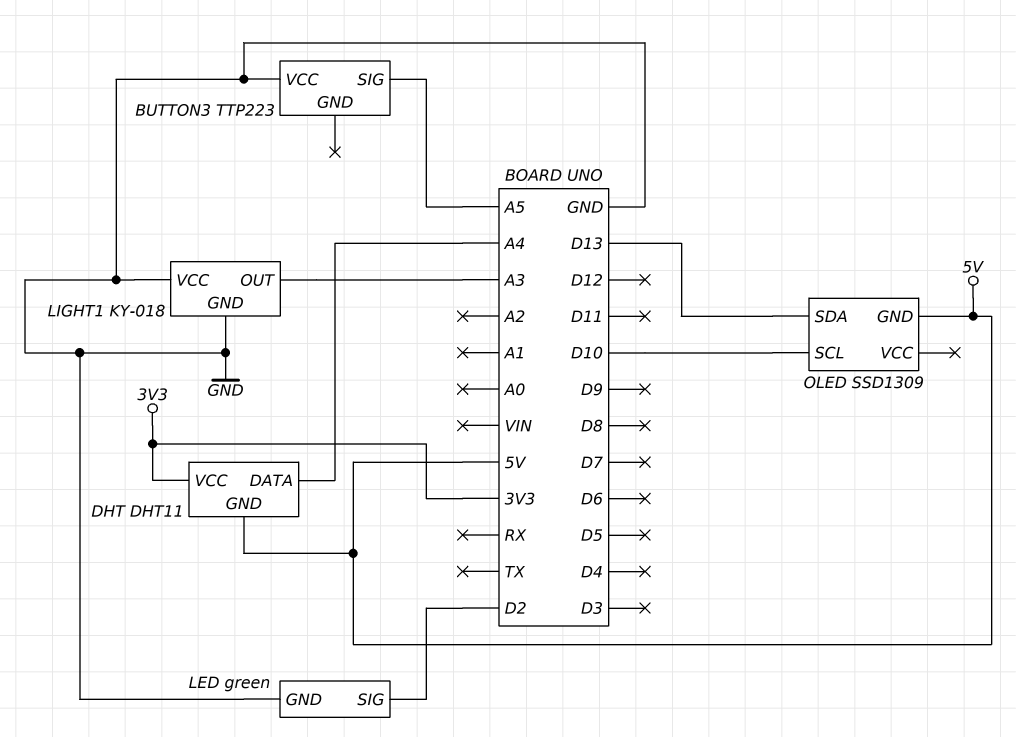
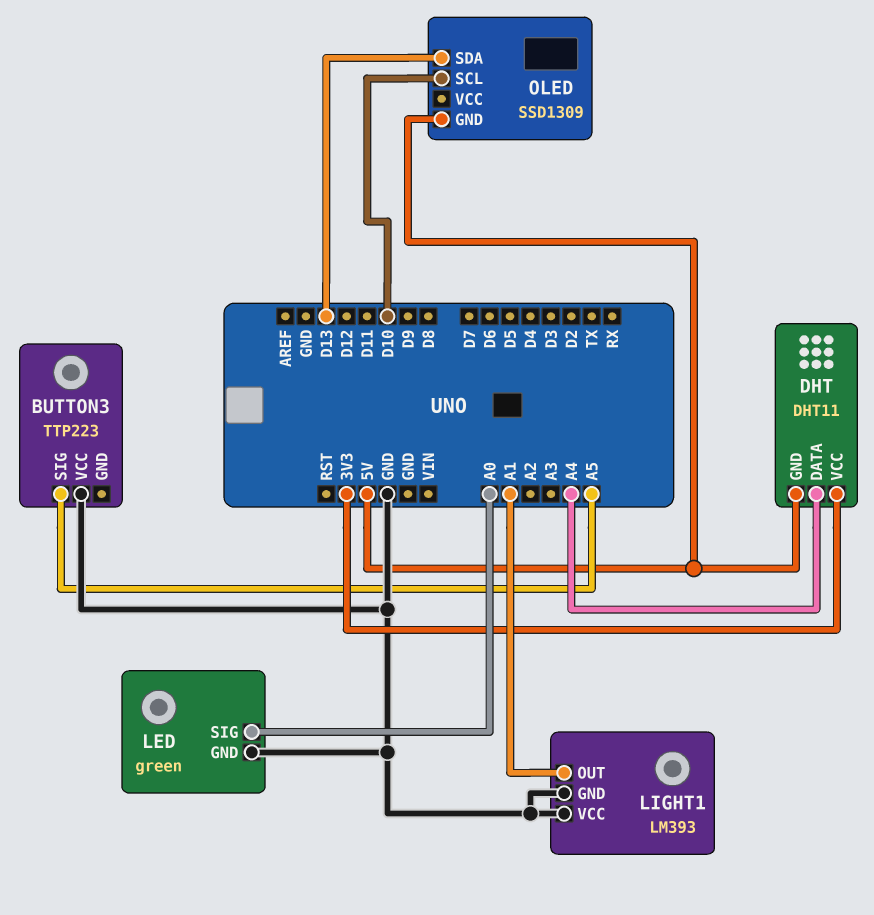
LED pin SIG: D2 -> A0
LIGHT1: KY-018 -> LM393
LIGHT1 pin OUT: A3 -> A1

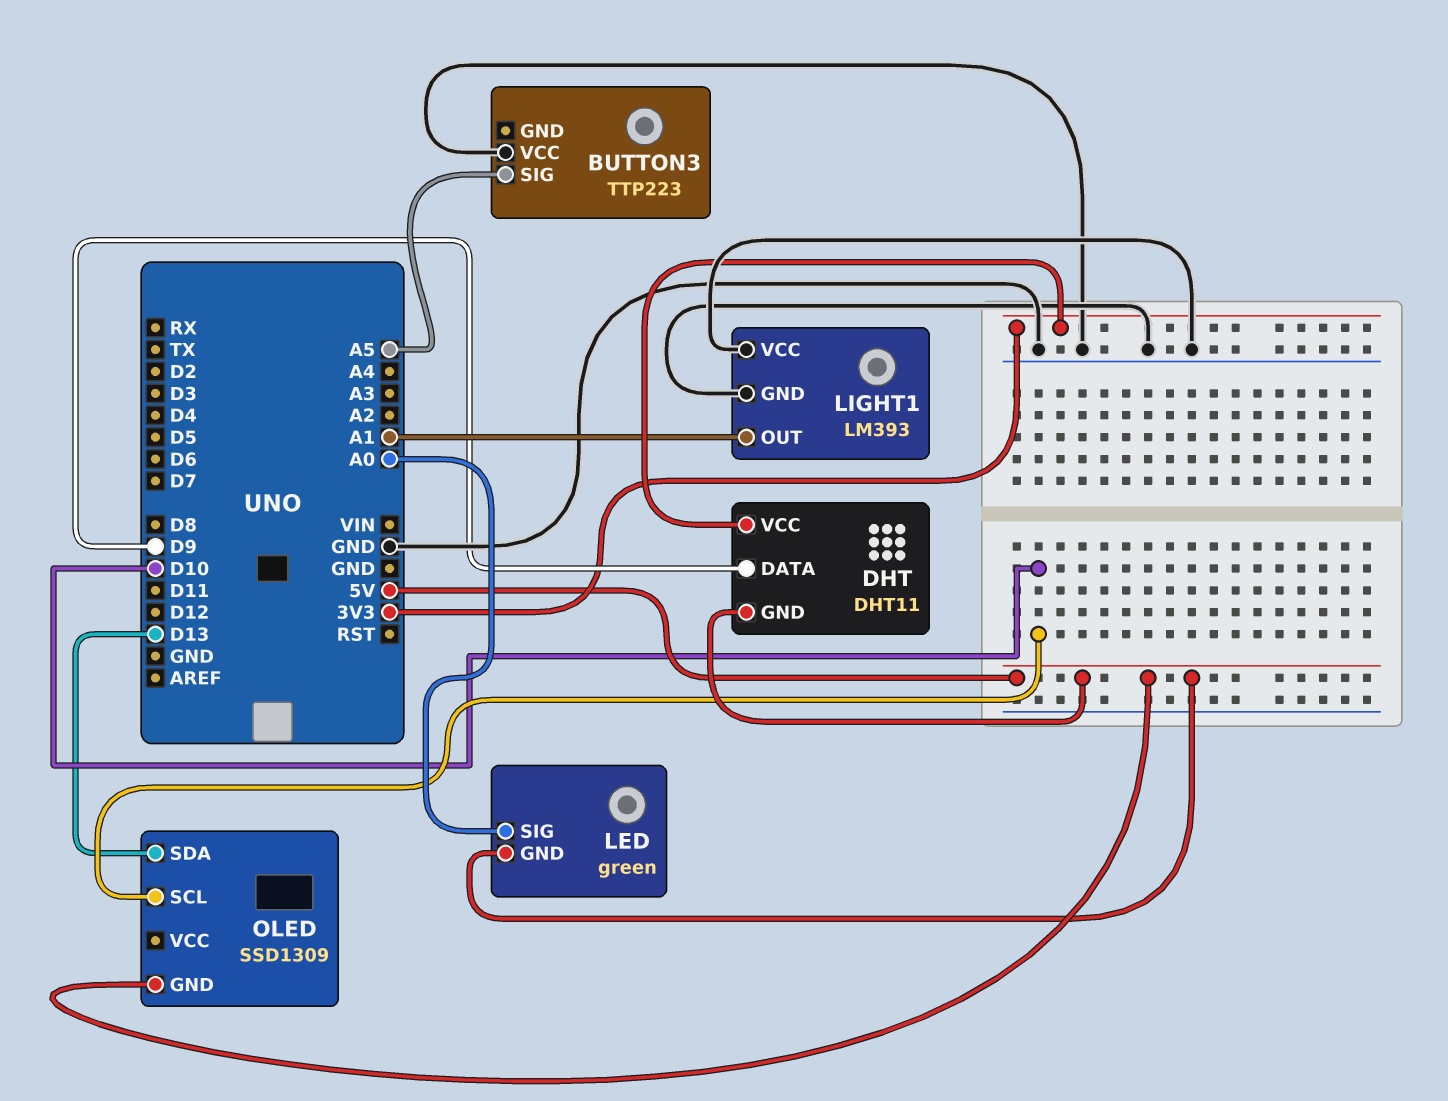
DHT pin DATA: A4 -> D9
LED pin GND: GND -> 5V

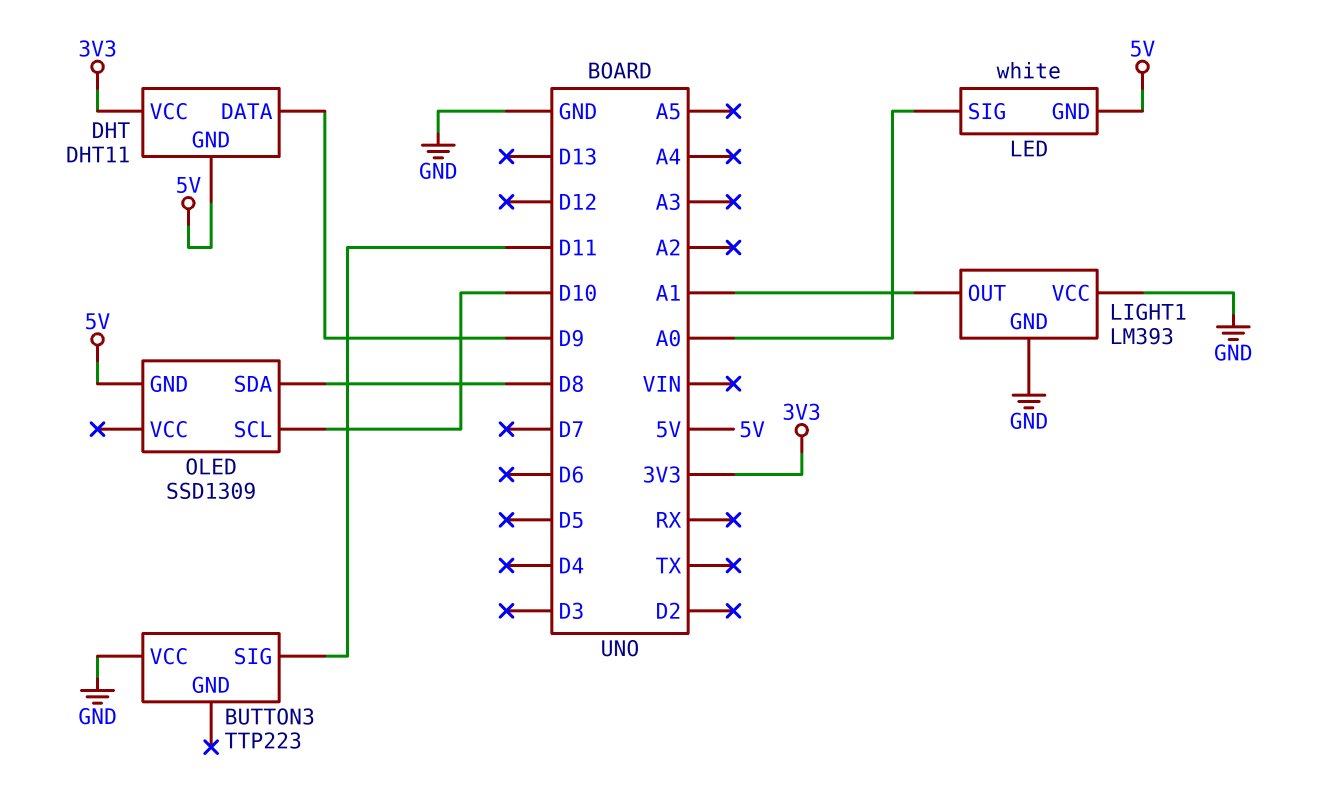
BUTTON3 pin SIG: A5 -> D11
LED: green -> white
OLED pin SDA: D13 -> D8

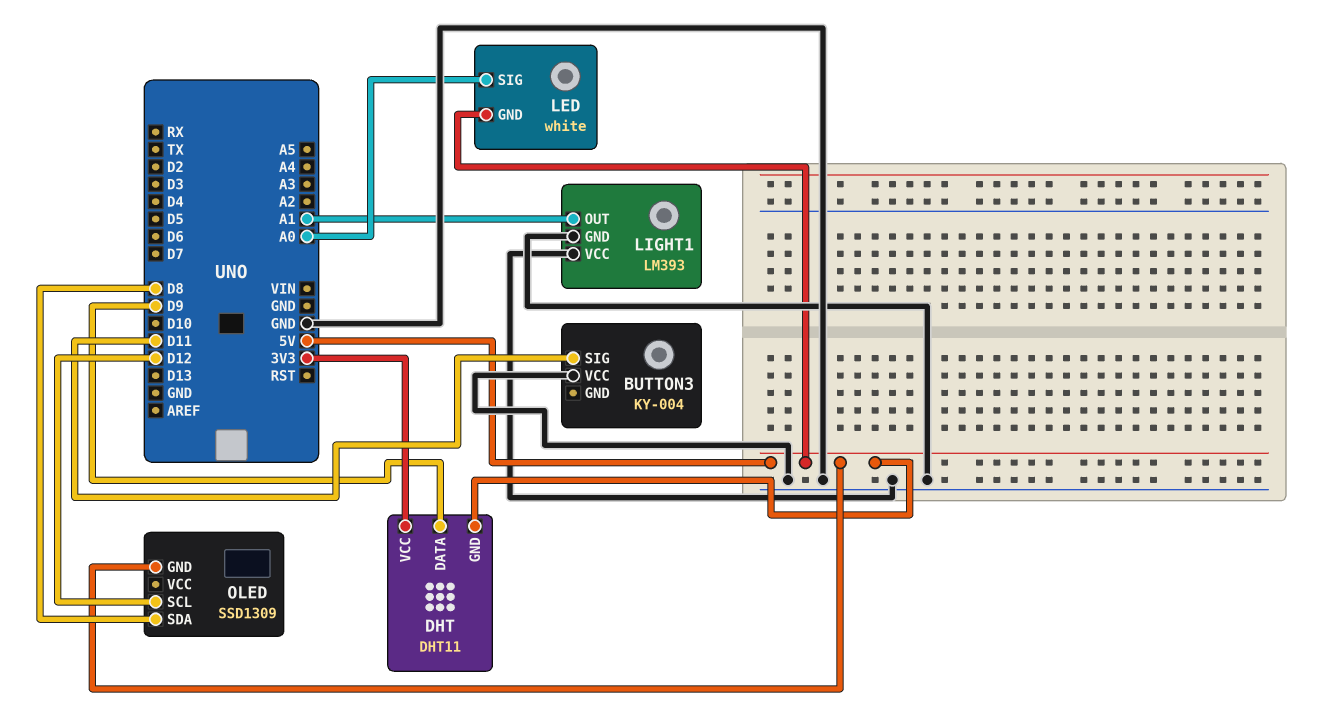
BUTTON3: TTP223 -> KY-004
OLED pin SCL: D10 -> D12

